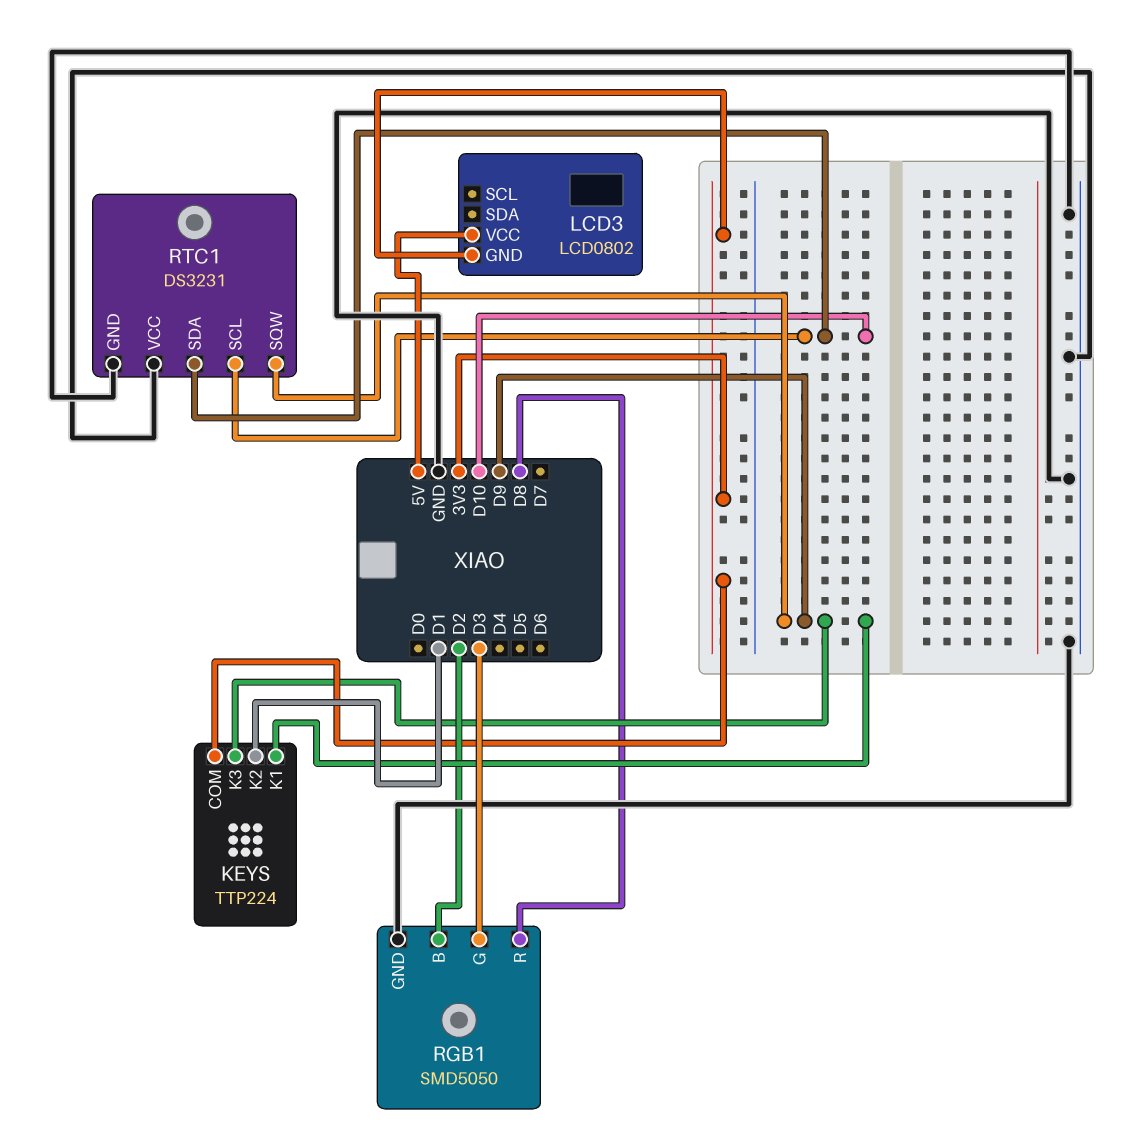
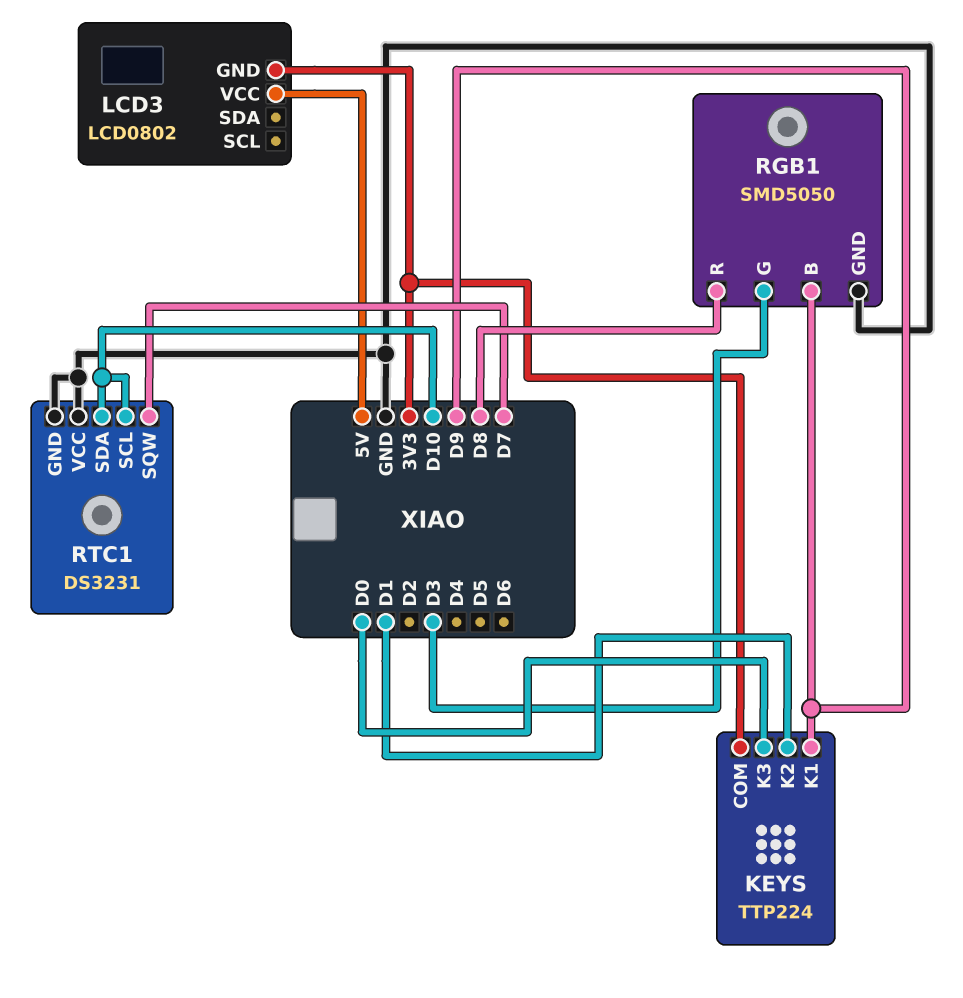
KEYS pin K3: D9 -> D0
RGB1 pin B: D2 -> D9
RTC1 pin SQW: D9 -> D7

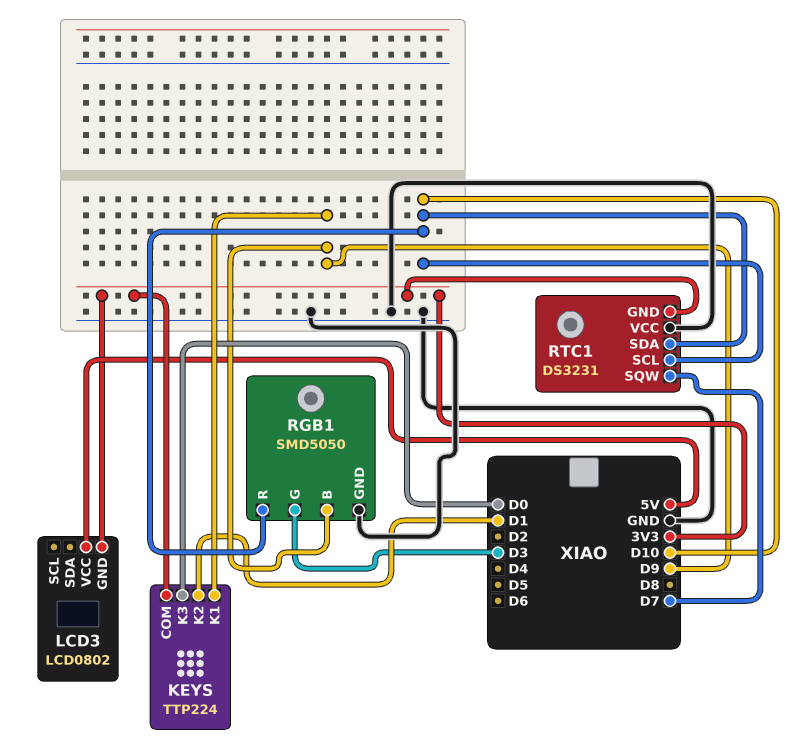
RGB1 pin R: D8 -> D10
RTC1 pin GND: GND -> 3V3

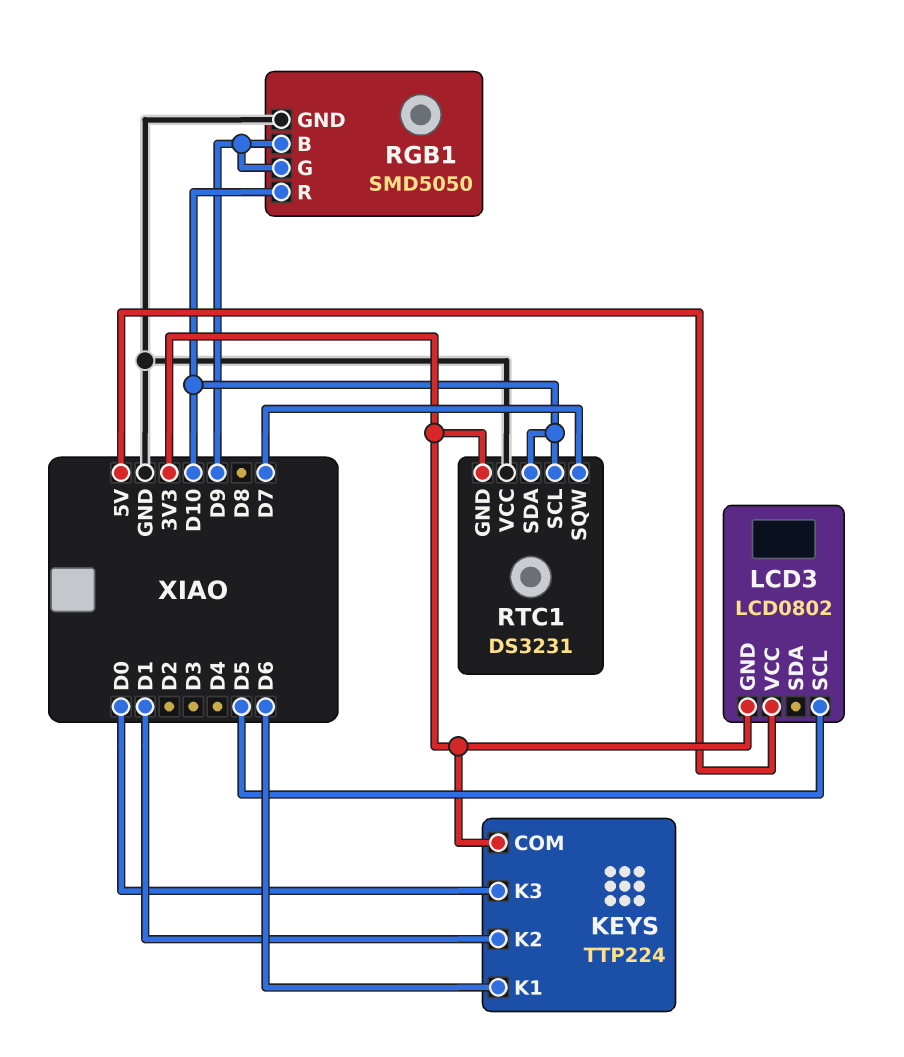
KEYS pin K1: D9 -> D6
LCD3 pin SCL: none -> D5
RGB1 pin G: D3 -> D9

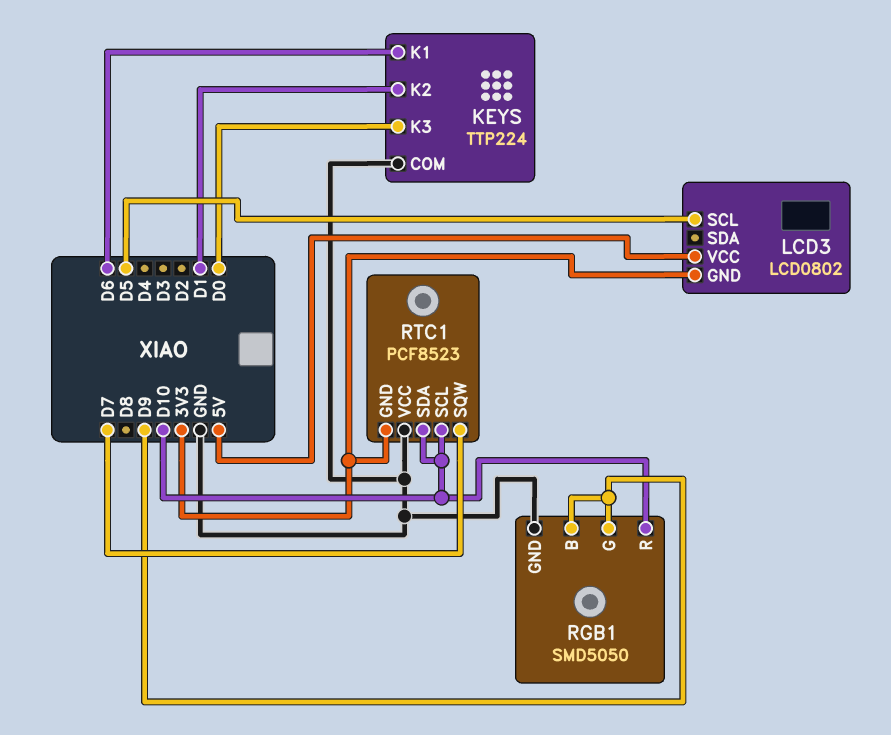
KEYS pin COM: 3V3 -> GND
RTC1: DS3231 -> PCF8523

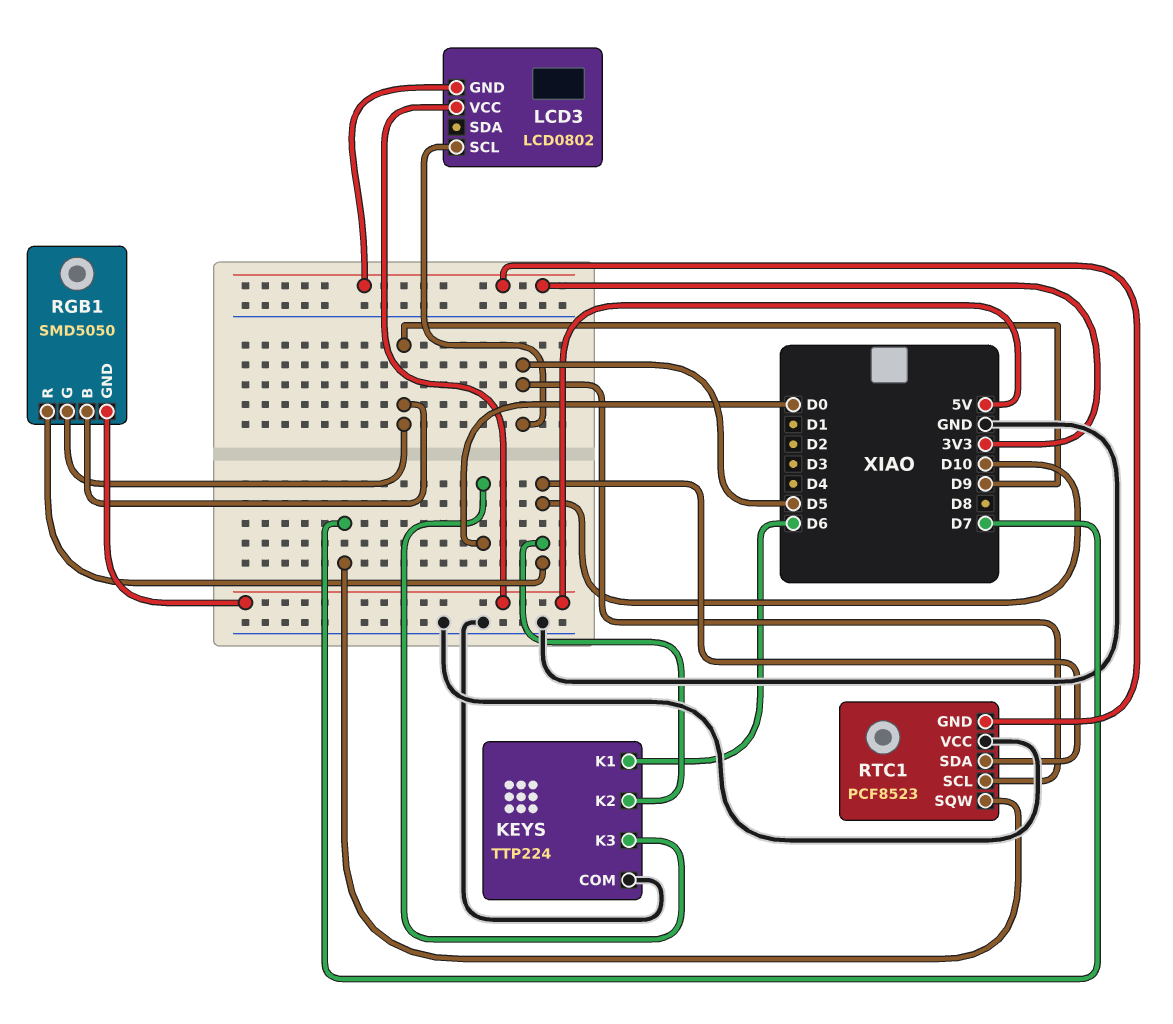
KEYS pin K2: D1 -> D10
RGB1 pin GND: GND -> 5V
RTC1 pin SCL: D10 -> D5

